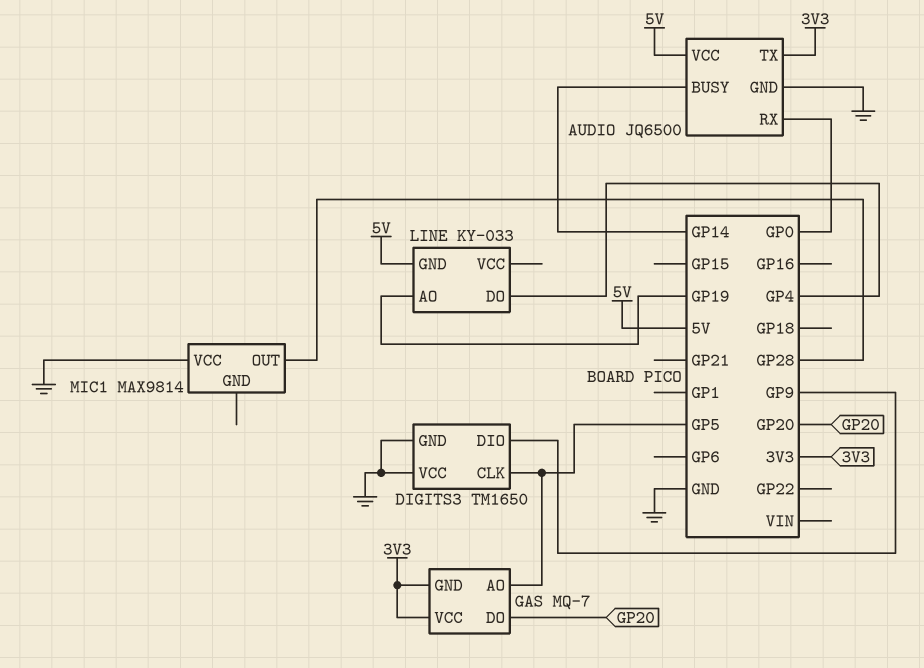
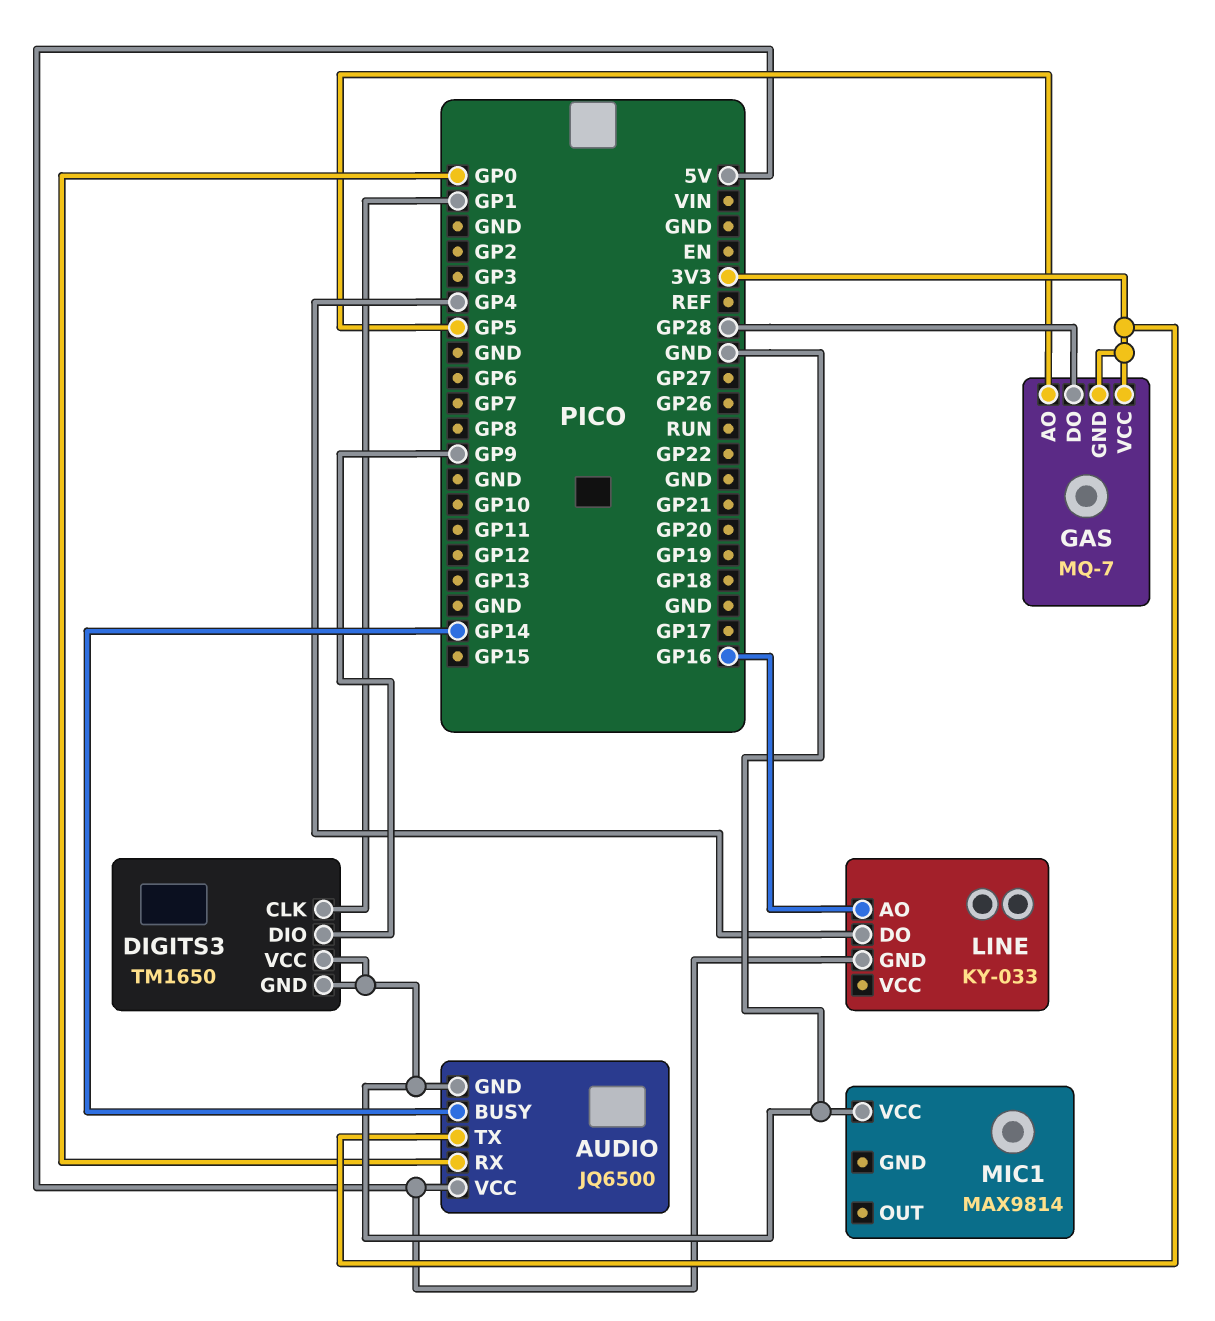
DIGITS3 pin CLK: GP5 -> GP1
GAS pin DO: GP20 -> GP28
LINE pin AO: GP19 -> GP16
MIC1 pin OUT: GP28 -> none

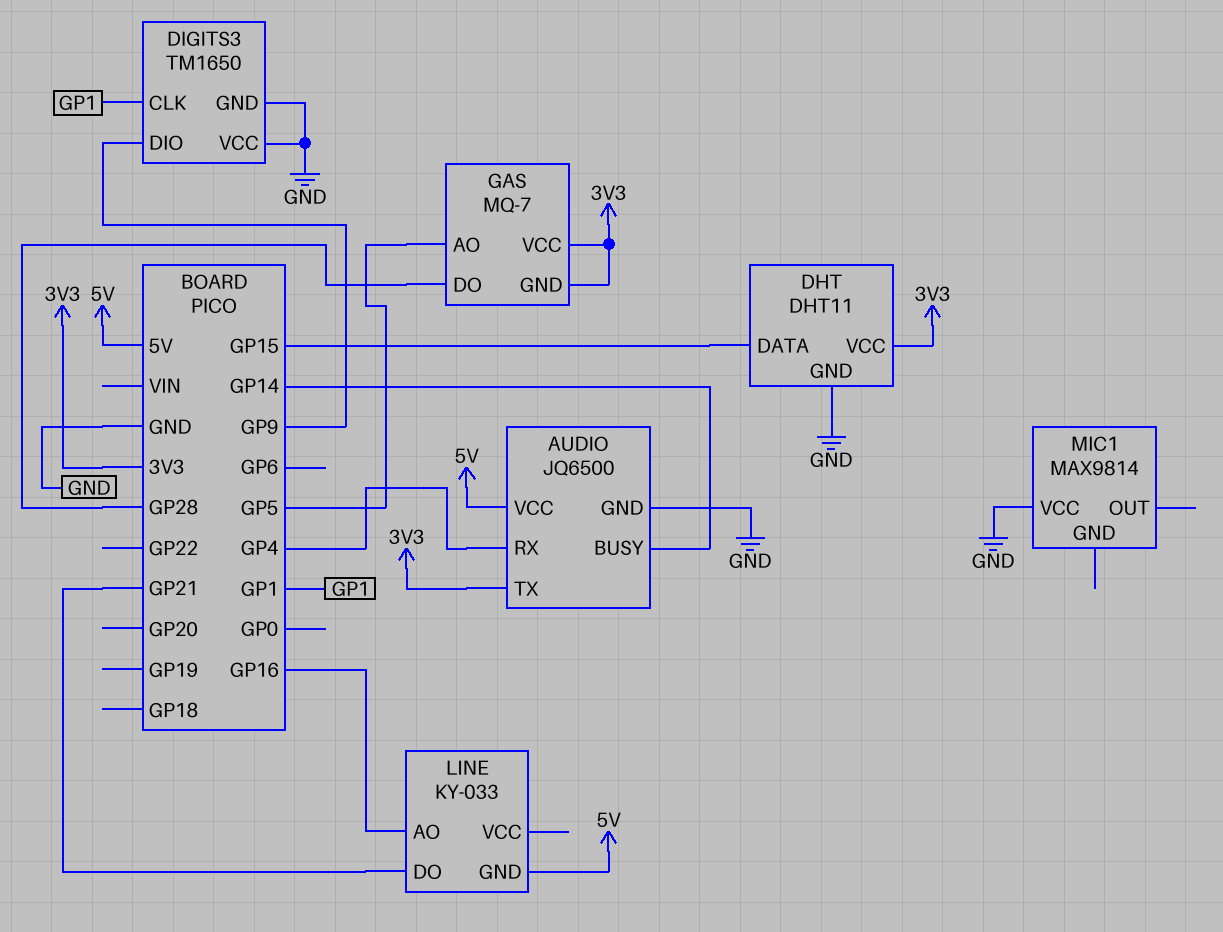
AUDIO pin RX: GP0 -> GP4
DHT: none -> DHT11
DHT pin DATA: none -> GP15
DHT pin GND: none -> GND
DHT pin VCC: none -> 3V3
LINE pin DO: GP4 -> GP21

